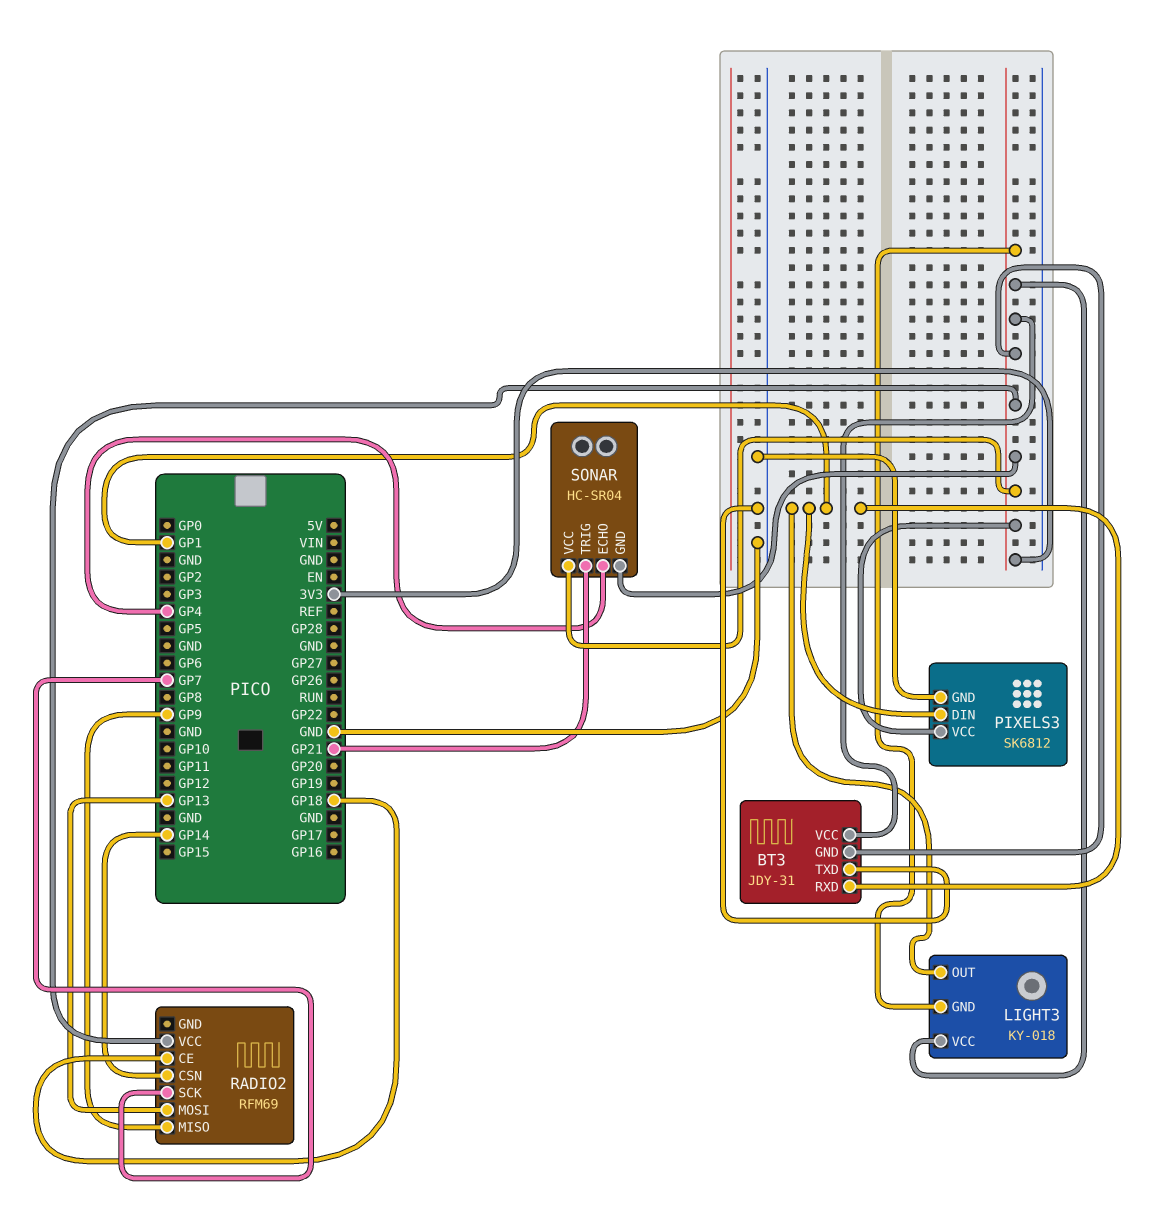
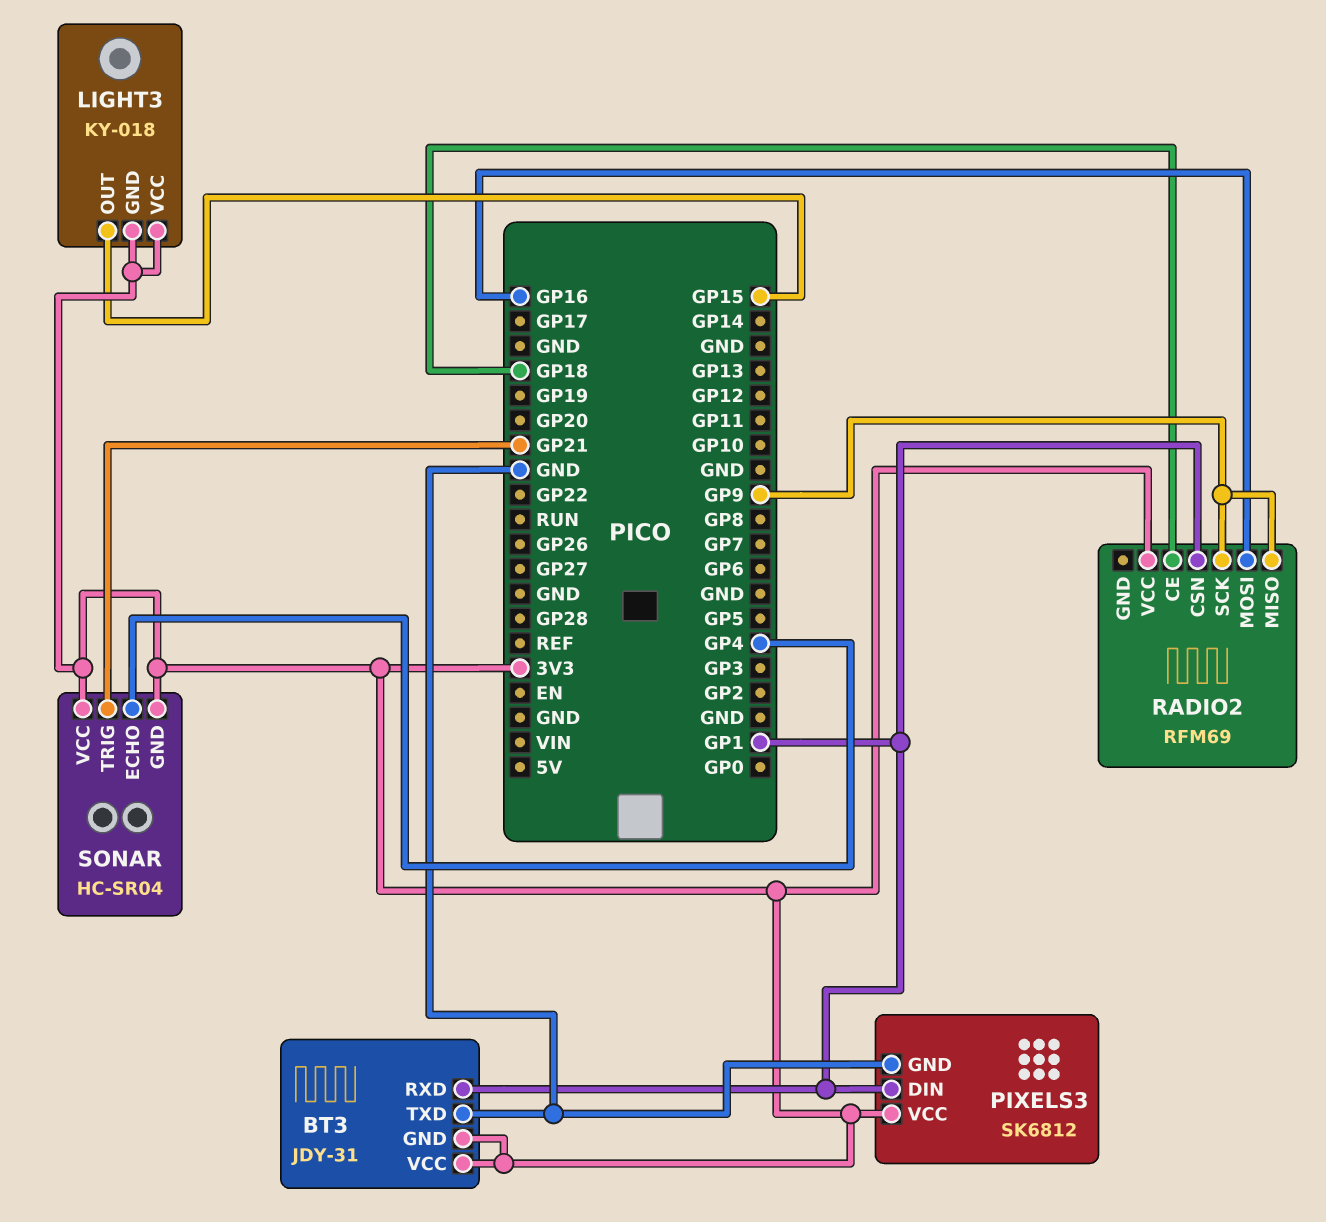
LIGHT3 pin OUT: GP1 -> GP15
RADIO2 pin CSN: GP14 -> GP1
RADIO2 pin MOSI: GP13 -> GP16
RADIO2 pin SCK: GP7 -> GP9

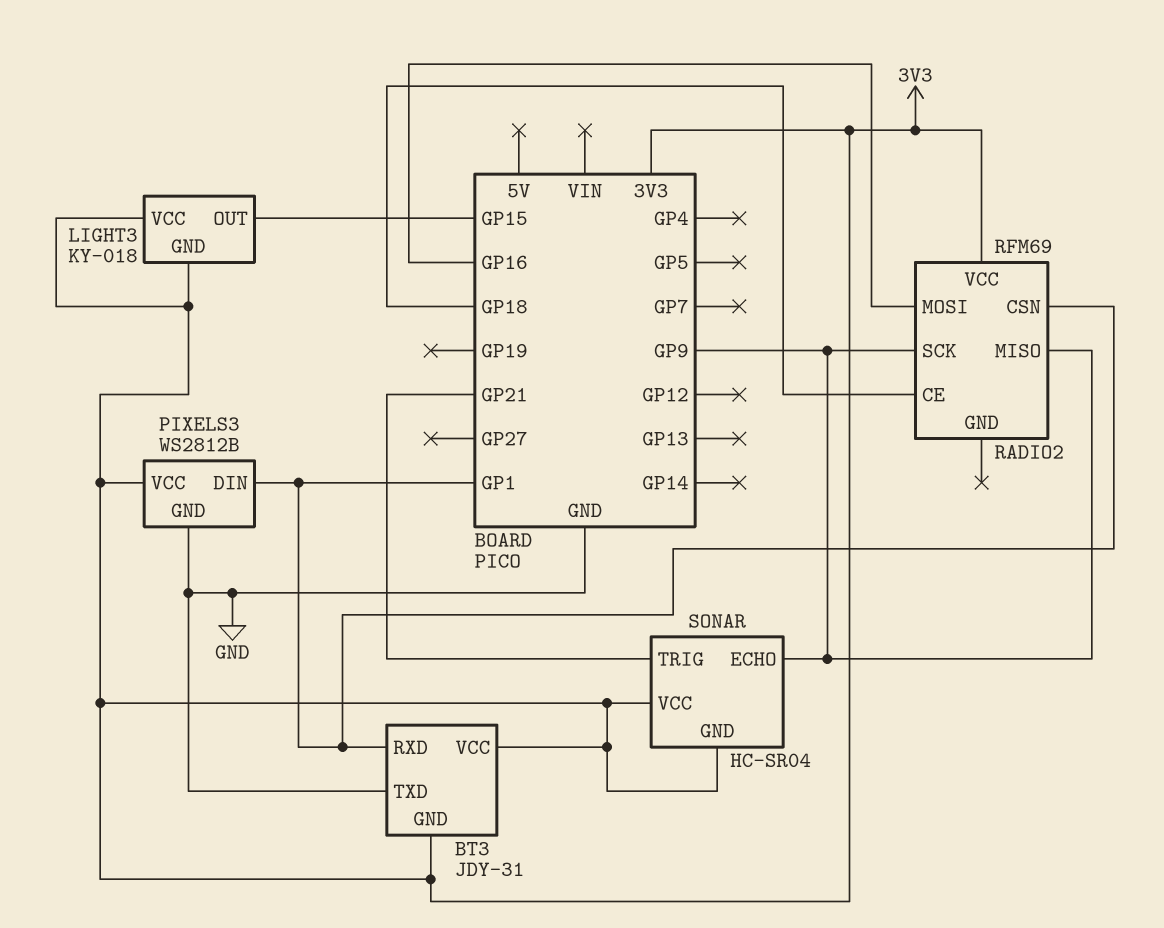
PIXELS3: SK6812 -> WS2812B
SONAR pin ECHO: GP4 -> GP9

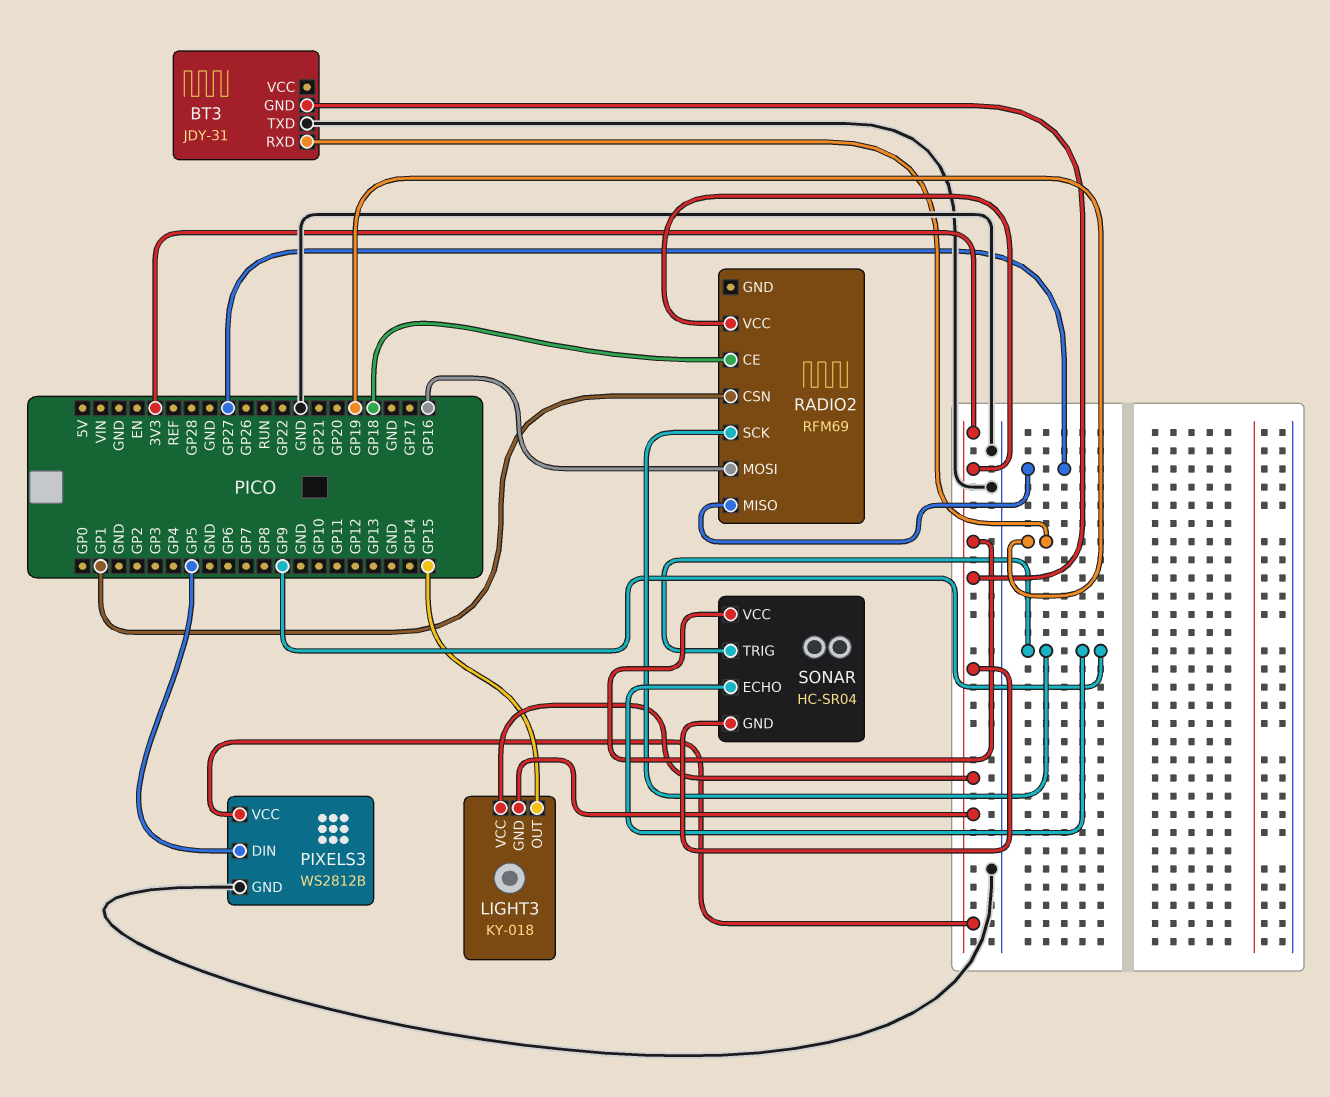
BT3 pin RXD: GP1 -> GP19
BT3 pin VCC: 3V3 -> none
PIXELS3 pin DIN: GP1 -> GP5
RADIO2 pin MISO: GP9 -> GP27
SONAR pin TRIG: GP21 -> GP9

